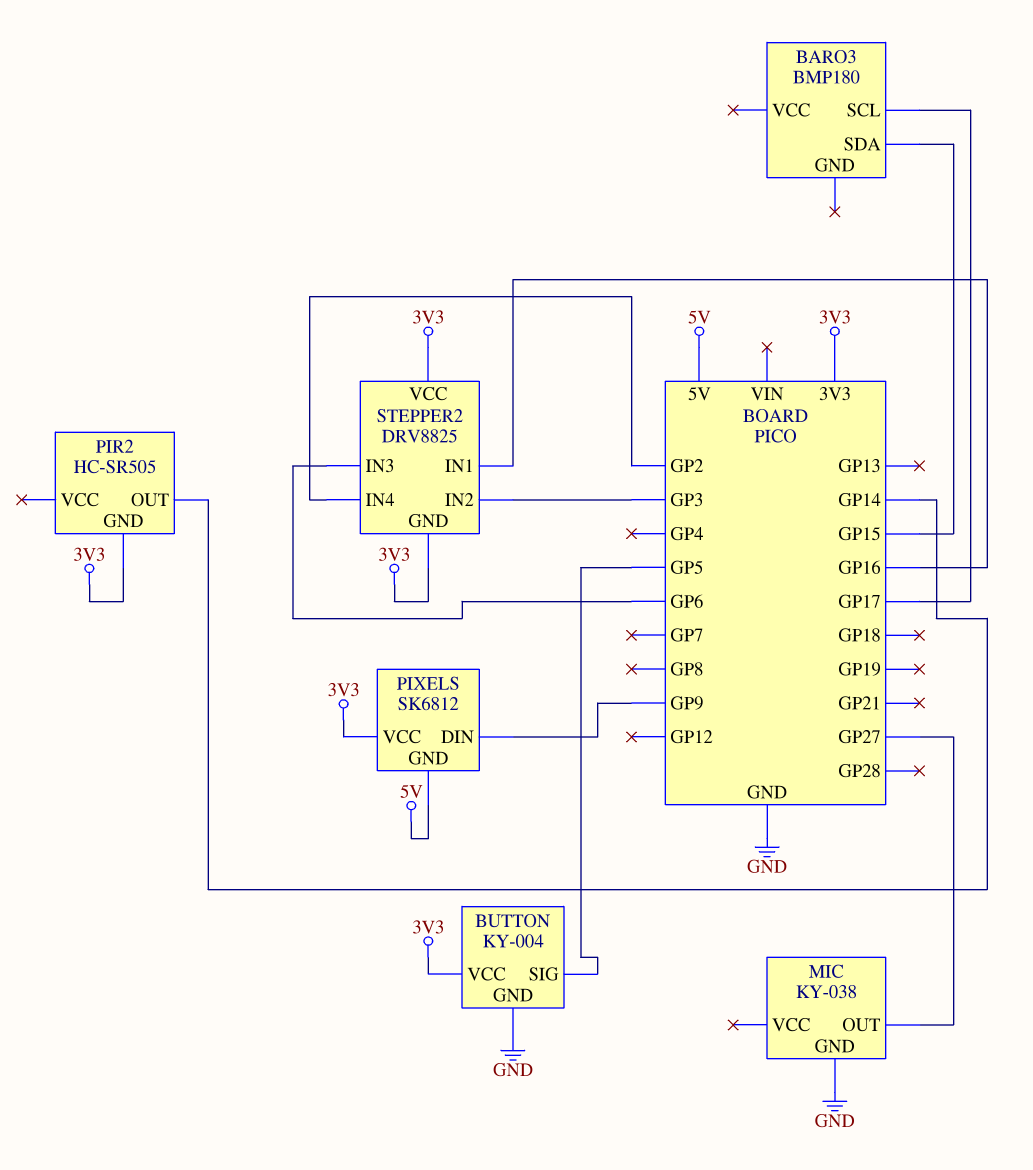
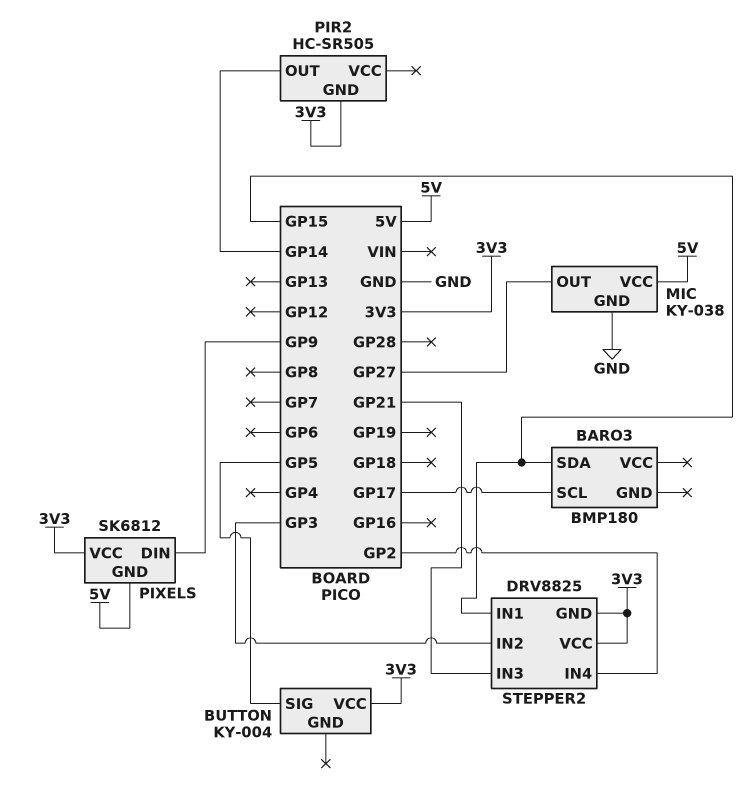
BUTTON pin GND: GND -> none
MIC pin VCC: none -> 5V
STEPPER2 pin IN1: GP16 -> GP15
STEPPER2 pin IN3: GP6 -> GP21

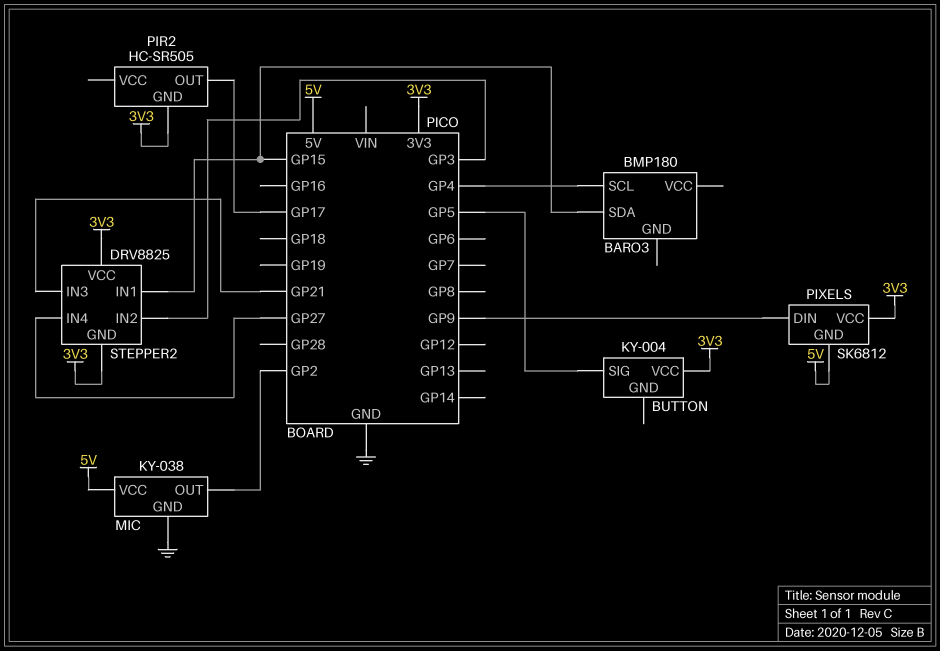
BARO3 pin SCL: GP17 -> GP4
MIC pin OUT: GP27 -> GP2
PIR2 pin OUT: GP14 -> GP17
STEPPER2 pin IN4: GP2 -> GP27

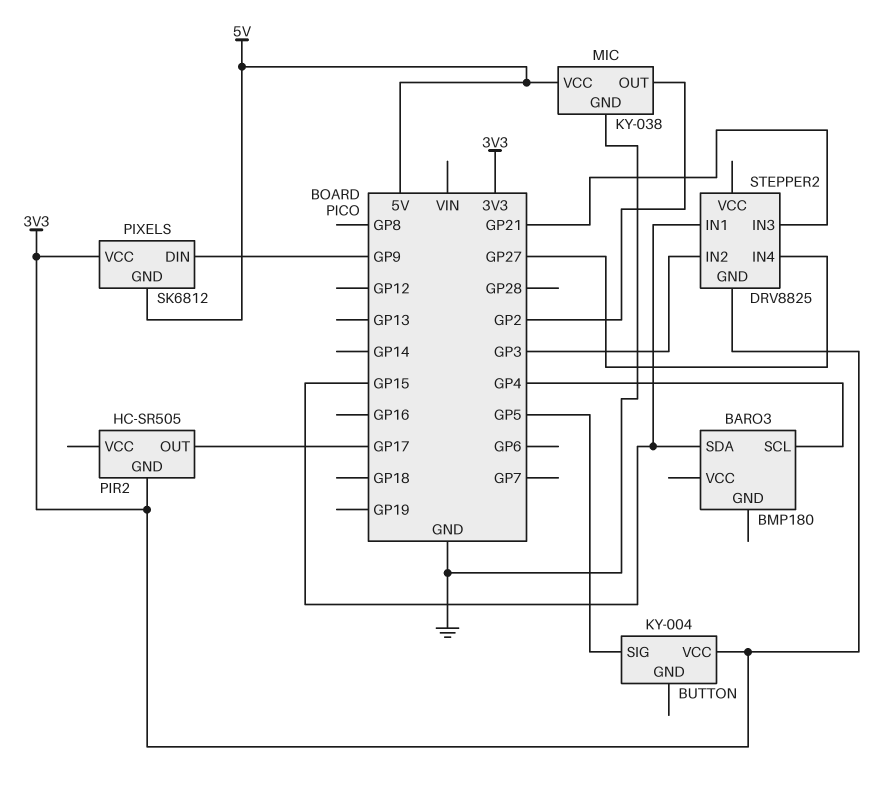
STEPPER2 pin VCC: 3V3 -> none

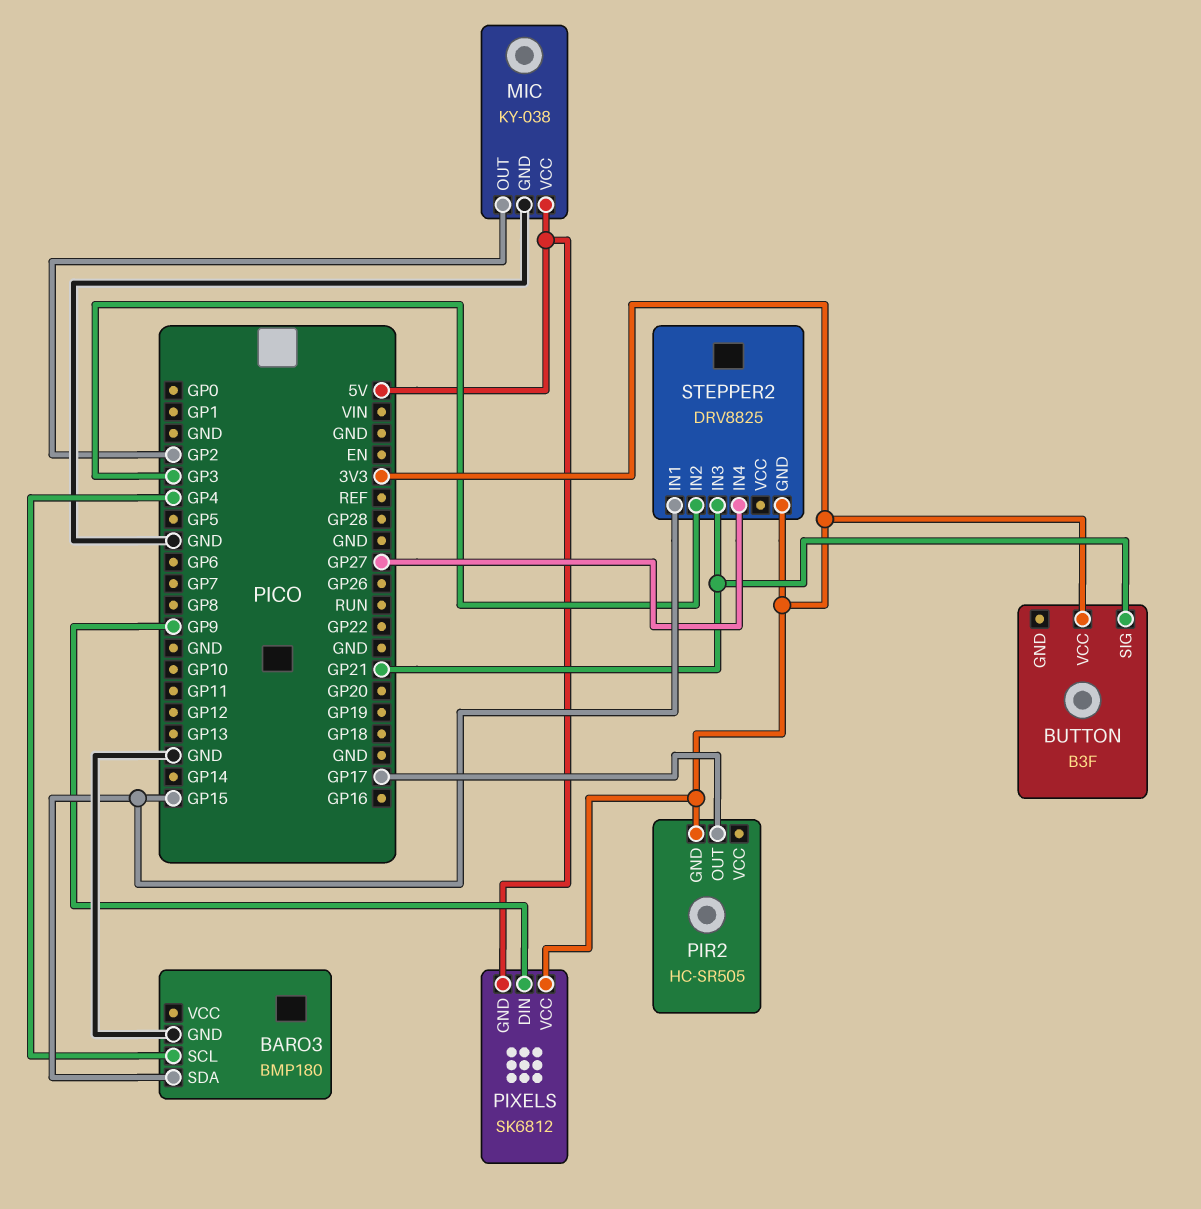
BARO3 pin GND: none -> GND
BUTTON: KY-004 -> B3F
BUTTON pin SIG: GP5 -> GP21

